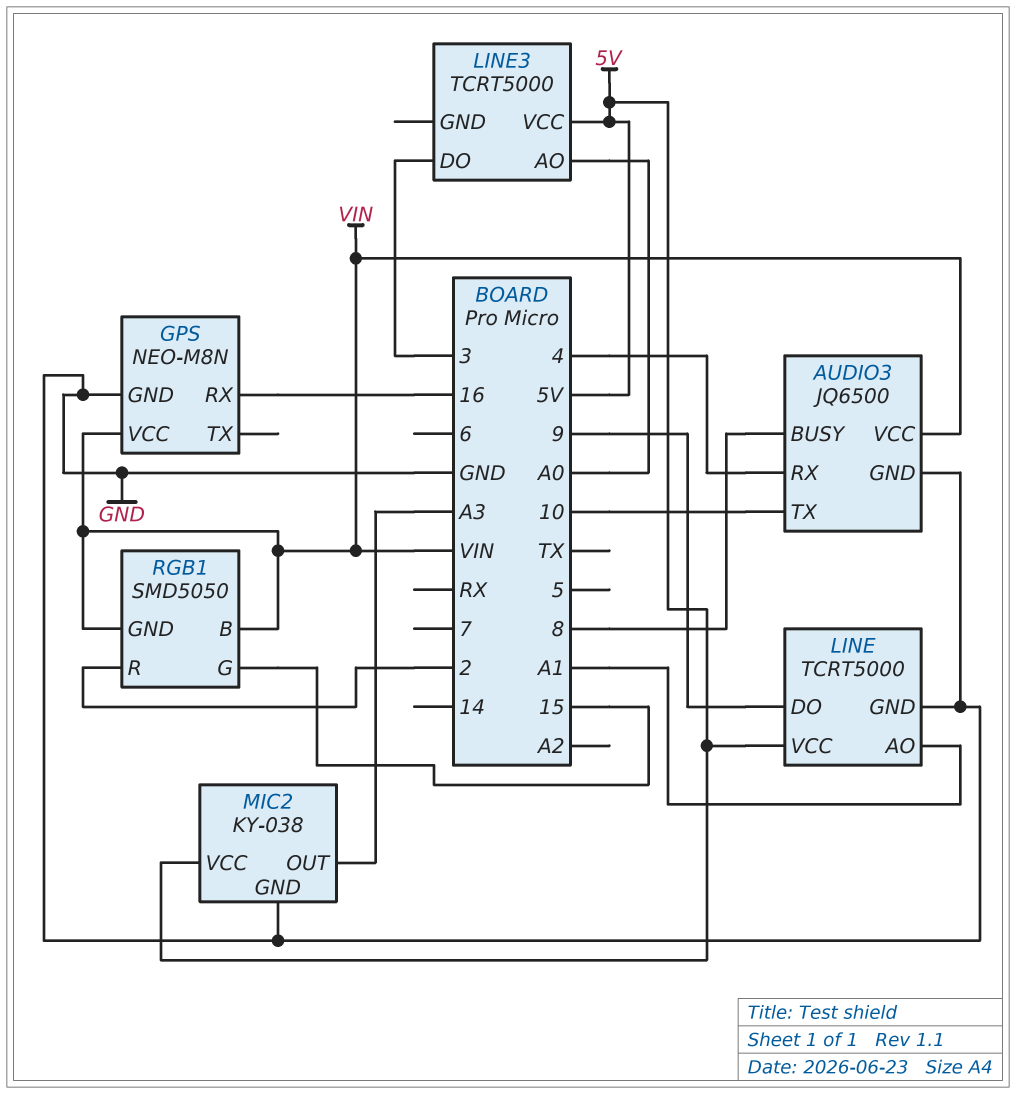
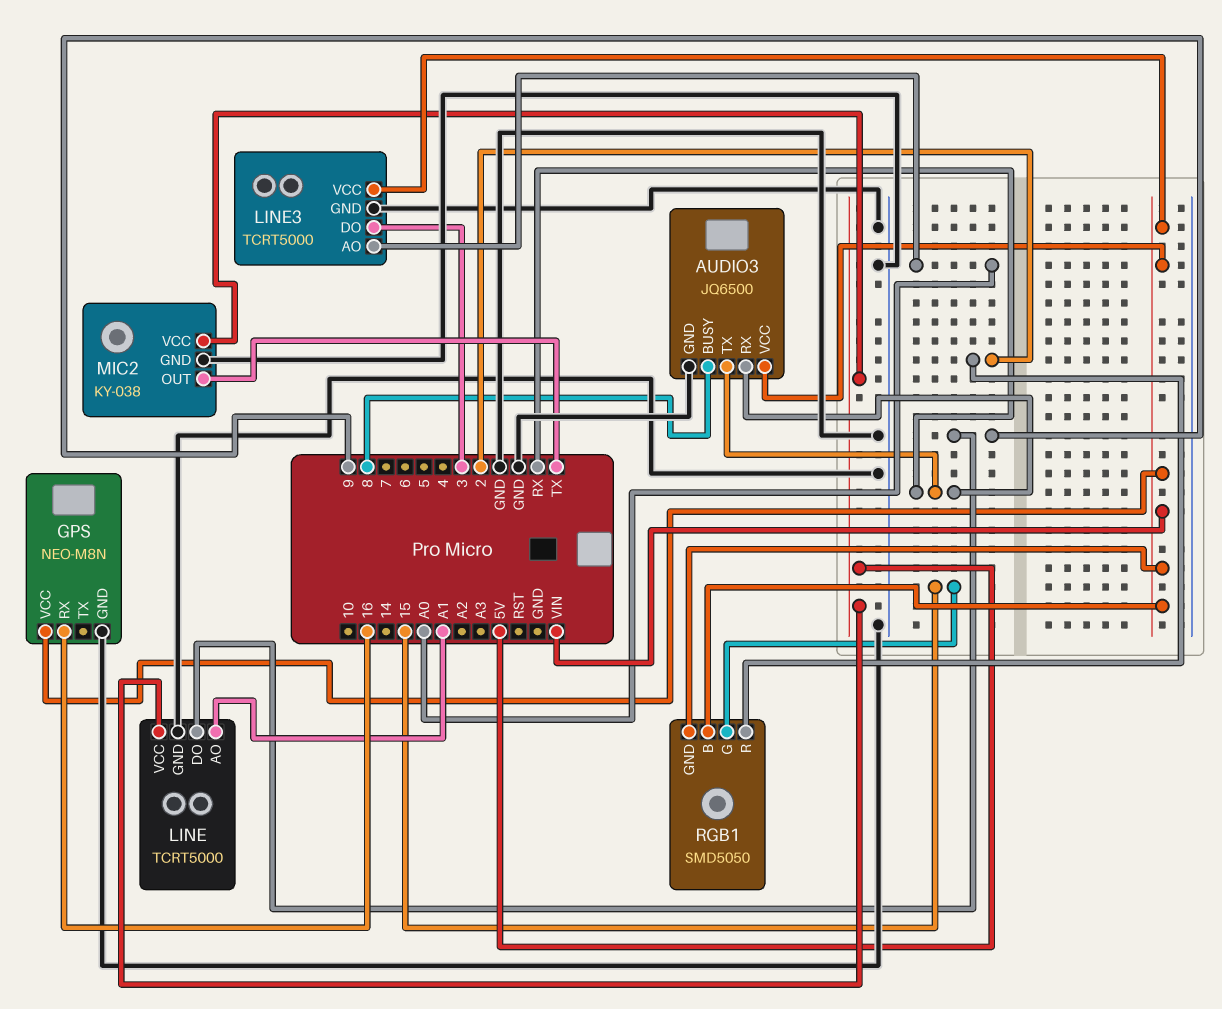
AUDIO3 pin RX: 4 -> RX
AUDIO3 pin TX: 10 -> RX
LINE3 pin GND: none -> GND
LINE3 pin VCC: 5V -> VIN
MIC2 pin OUT: A3 -> TX

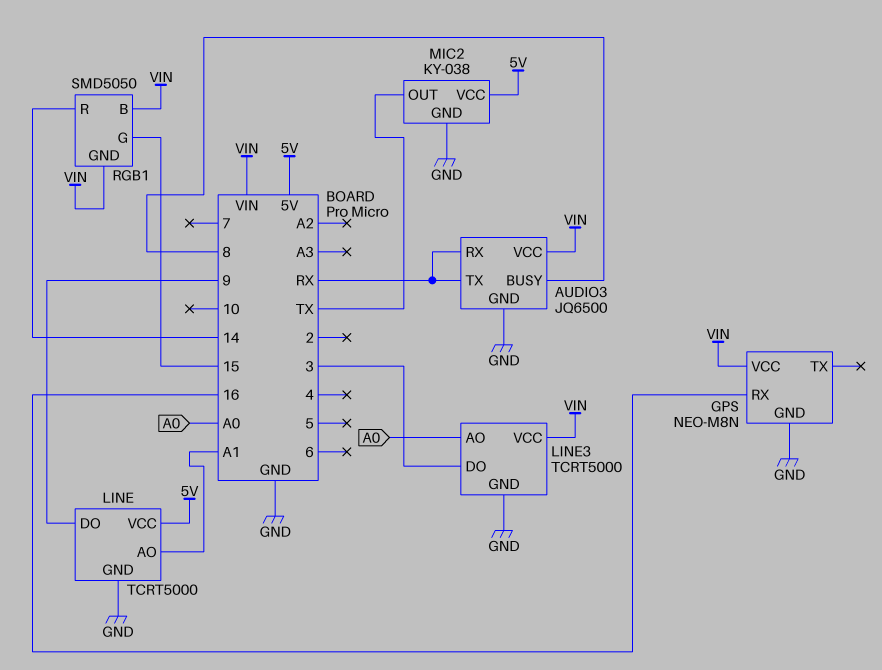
RGB1 pin R: 2 -> 14

